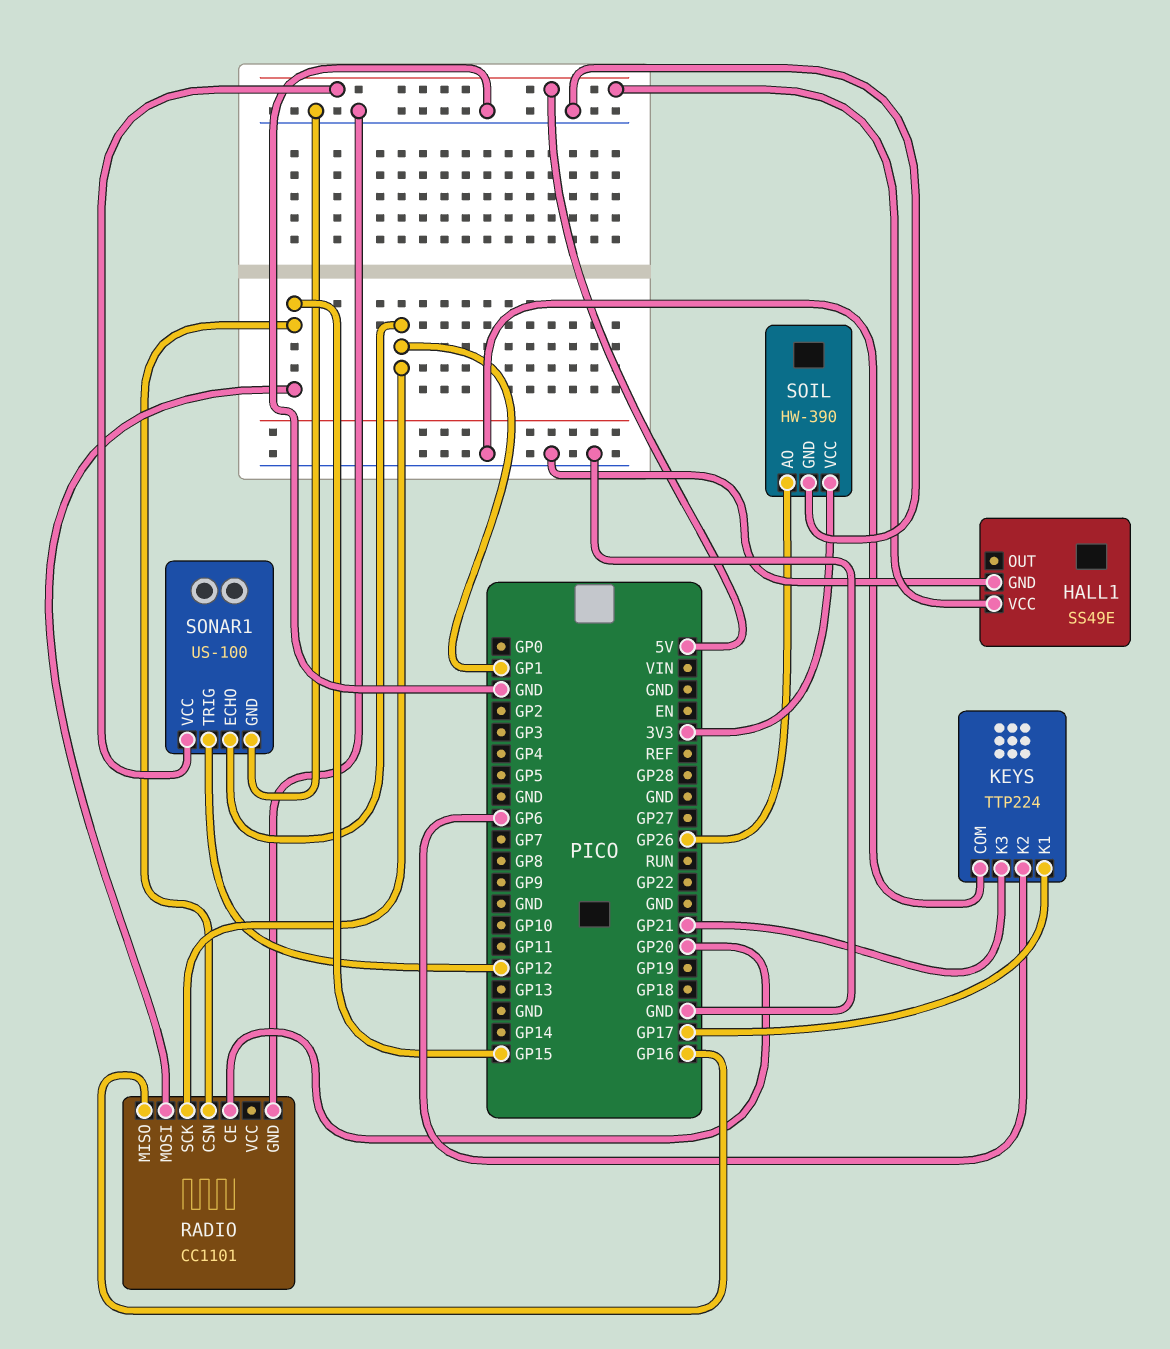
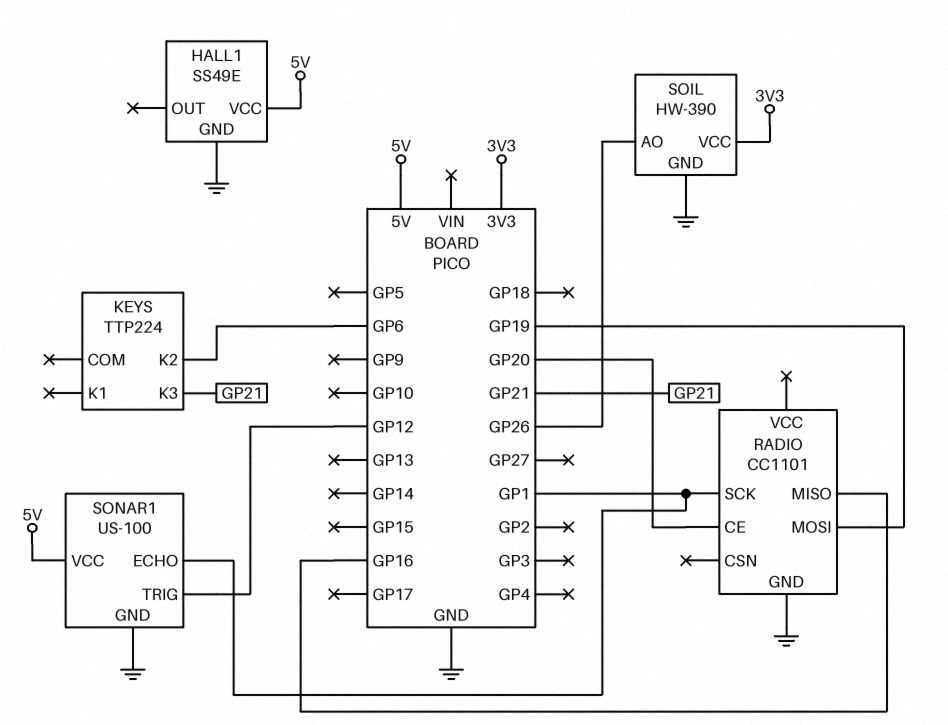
KEYS pin COM: GND -> none
KEYS pin K1: GP17 -> none
RADIO pin CSN: GP15 -> none
RADIO pin MOSI: GP15 -> GP19

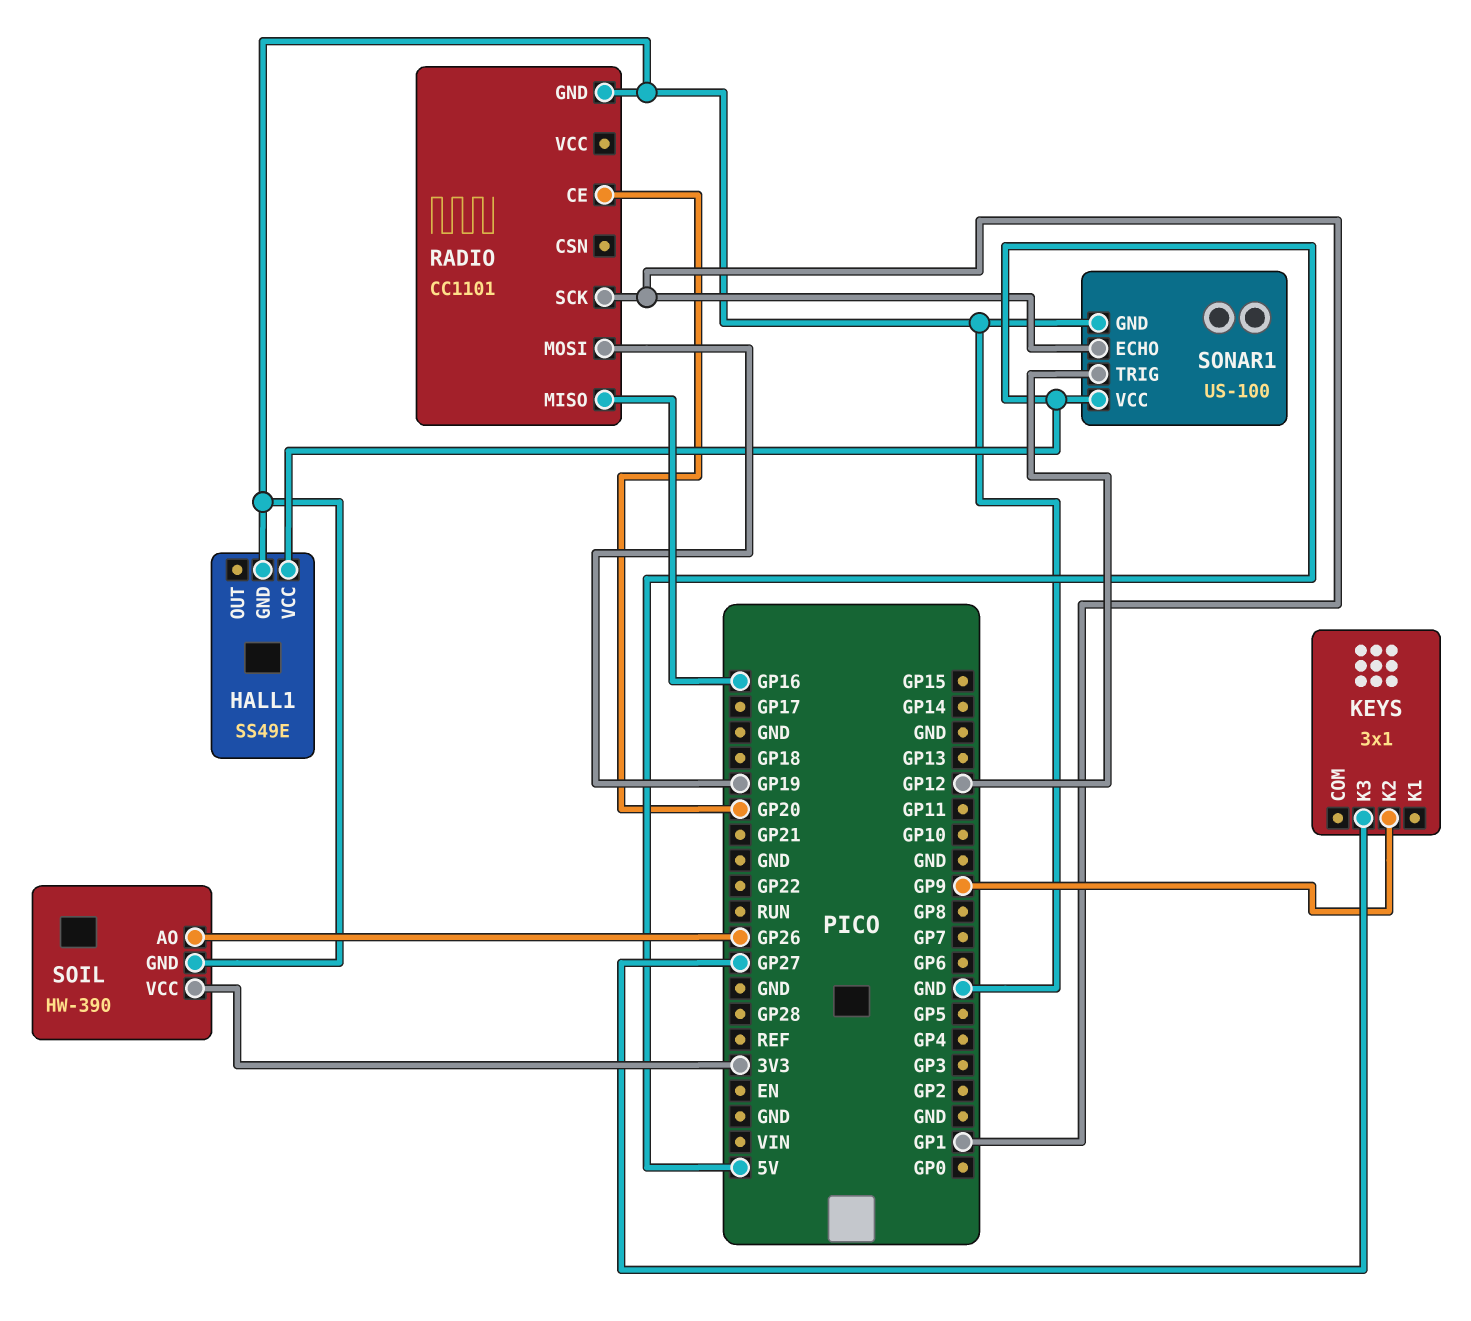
KEYS: TTP224 -> 3x1
KEYS pin K2: GP6 -> GP9
KEYS pin K3: GP21 -> GP27

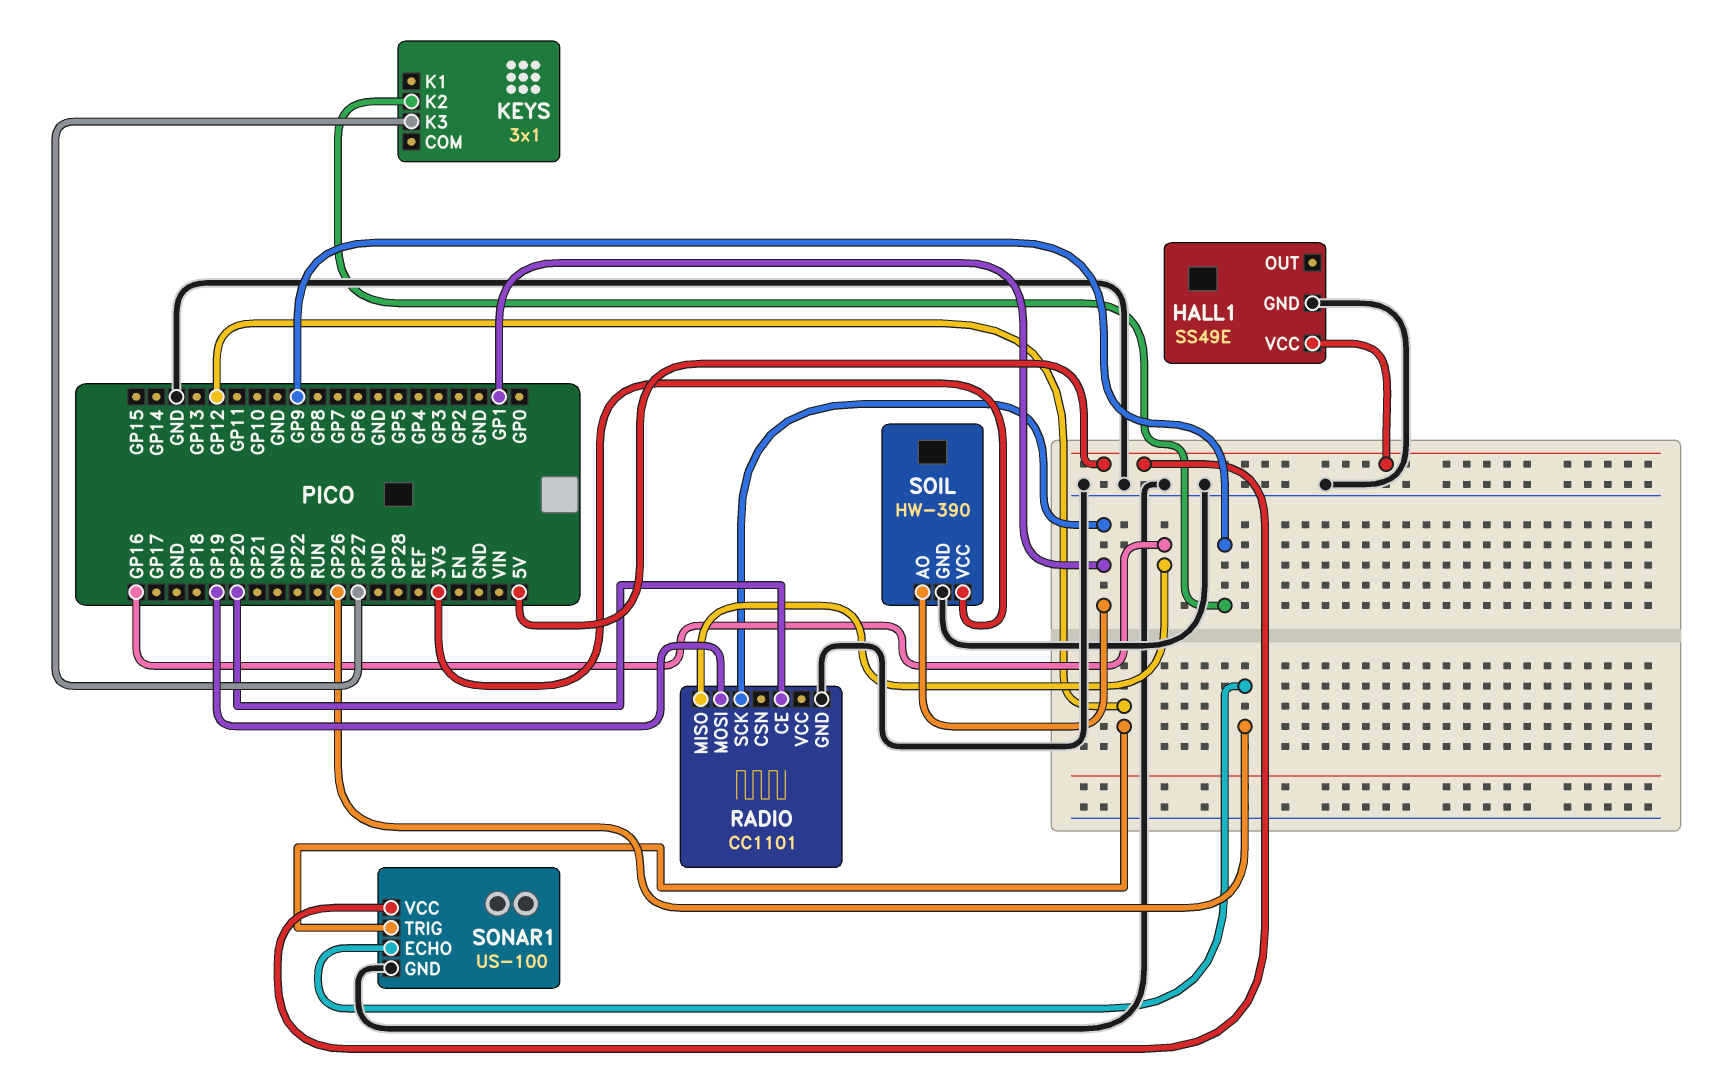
SOIL pin AO: GP26 -> GP1
SONAR1 pin ECHO: GP1 -> GP26

